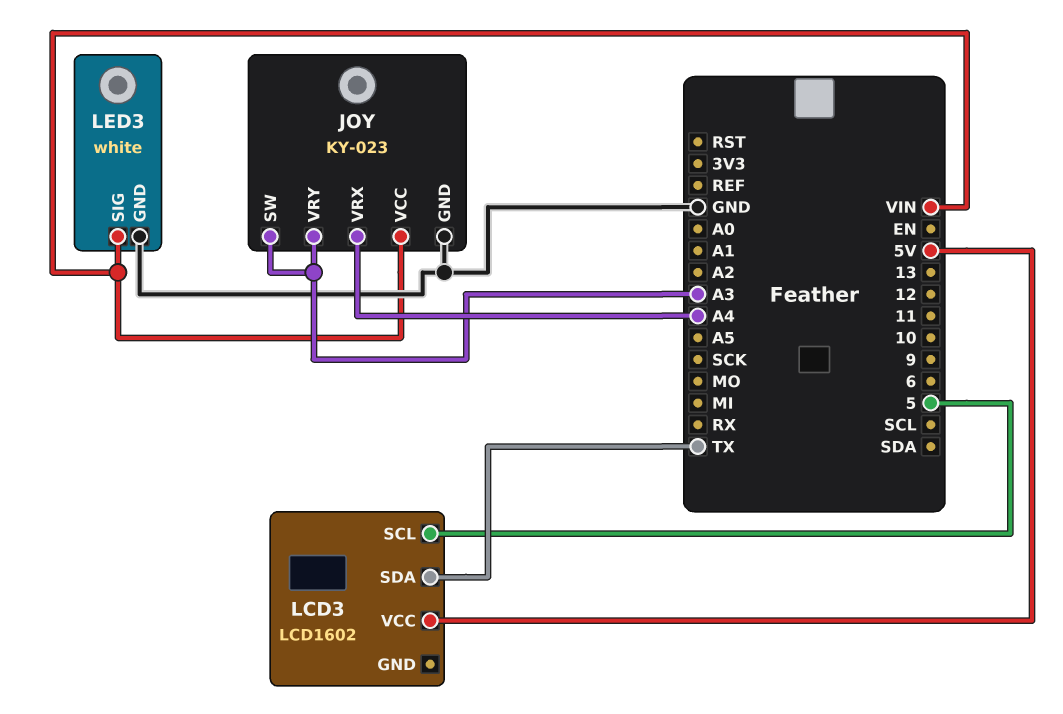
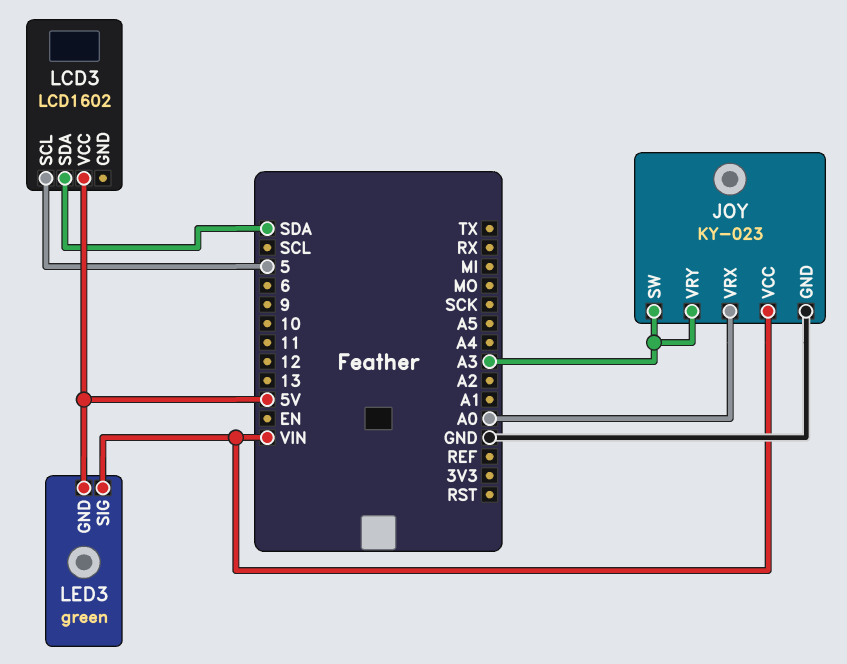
JOY pin VRX: A4 -> A0
LCD3 pin SDA: TX -> SDA
LED3: white -> green
LED3 pin GND: GND -> 5V

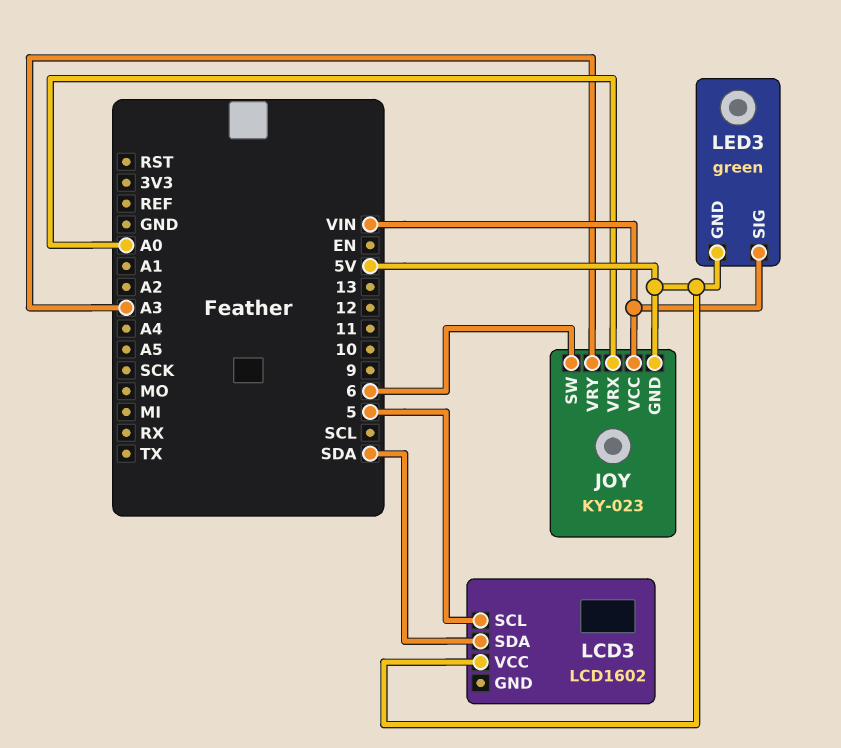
JOY pin GND: GND -> 5V
JOY pin SW: A3 -> 6

